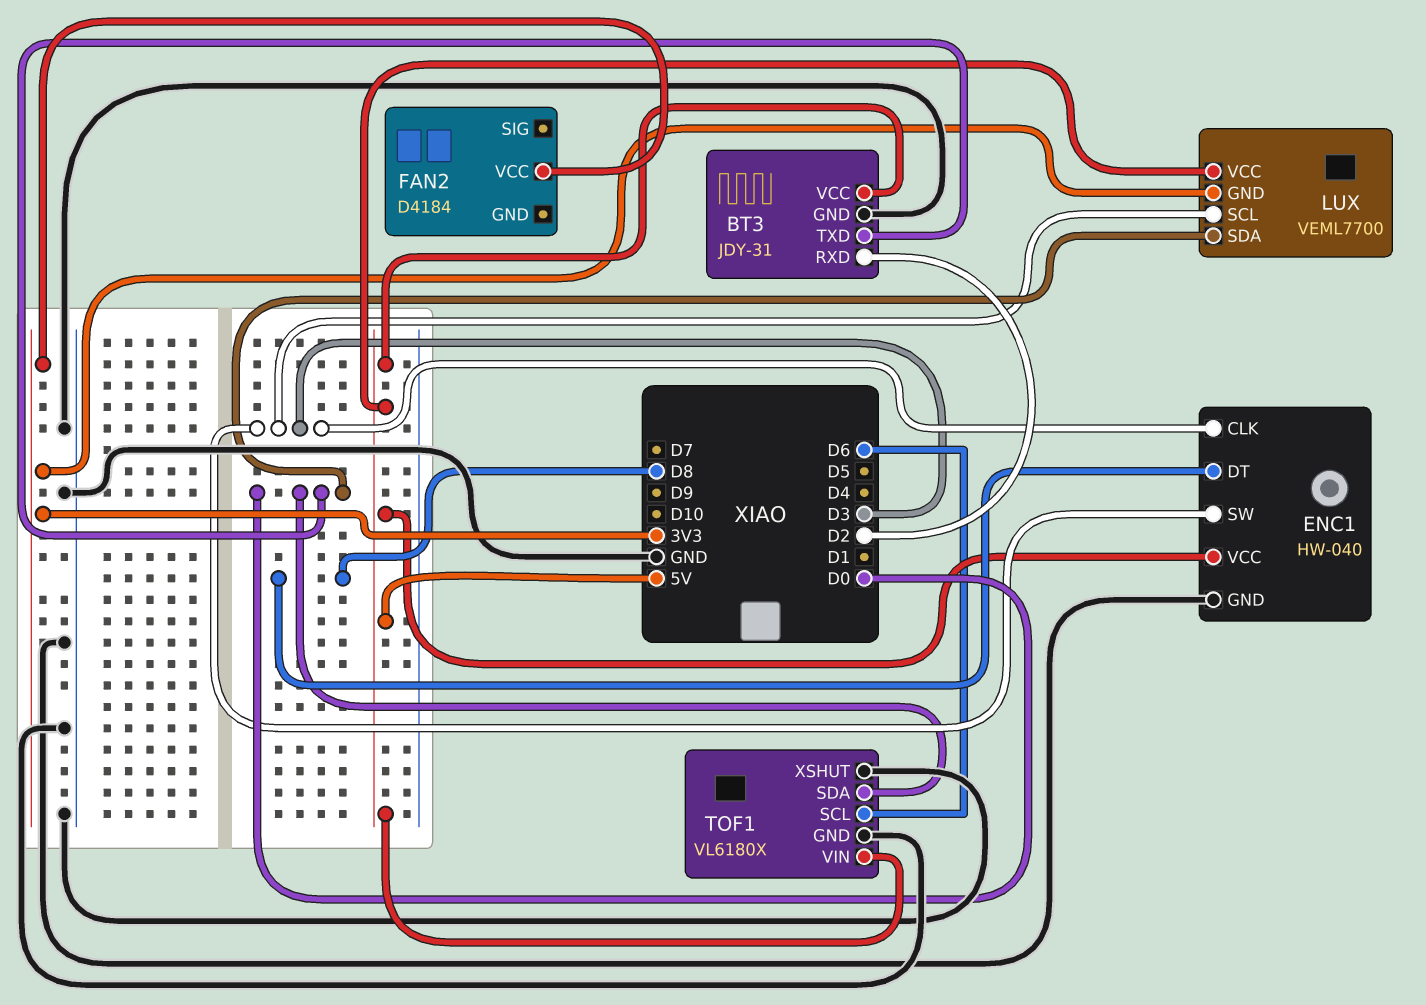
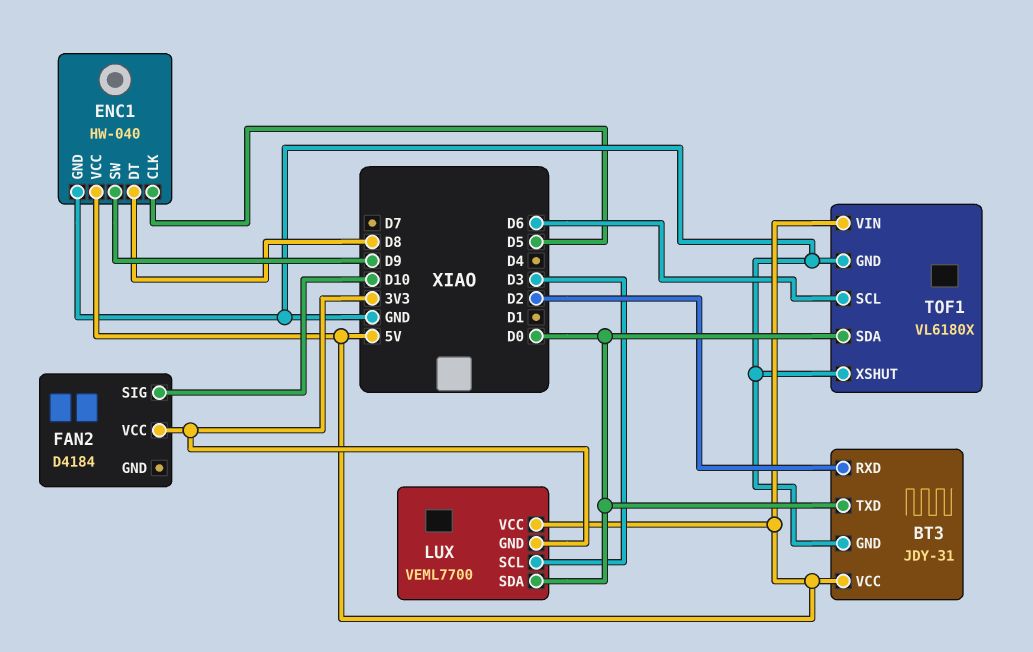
ENC1 pin CLK: D3 -> D5
ENC1 pin SW: D3 -> D9
FAN2 pin SIG: none -> D10

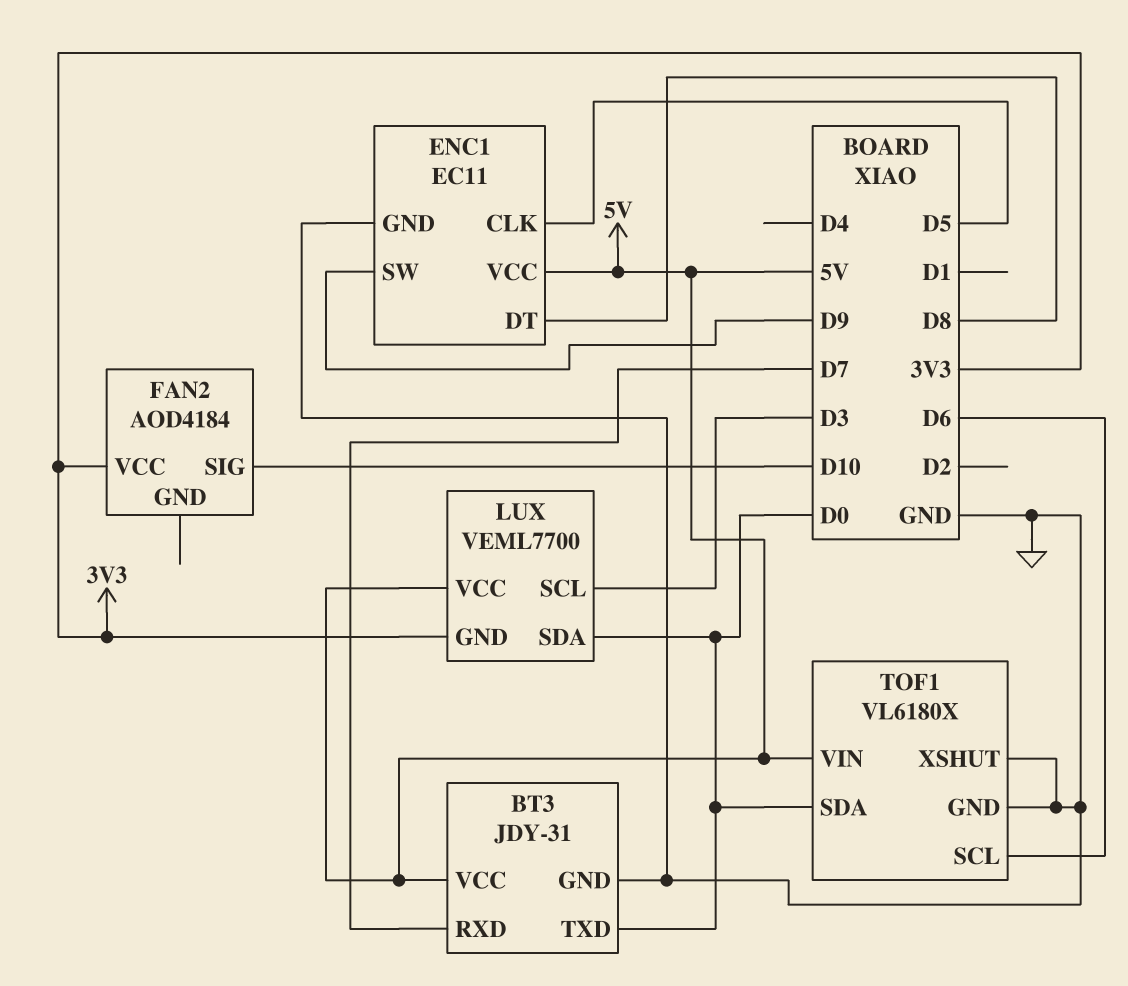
BT3 pin RXD: D2 -> D7
ENC1: HW-040 -> EC11
FAN2: D4184 -> AOD4184

